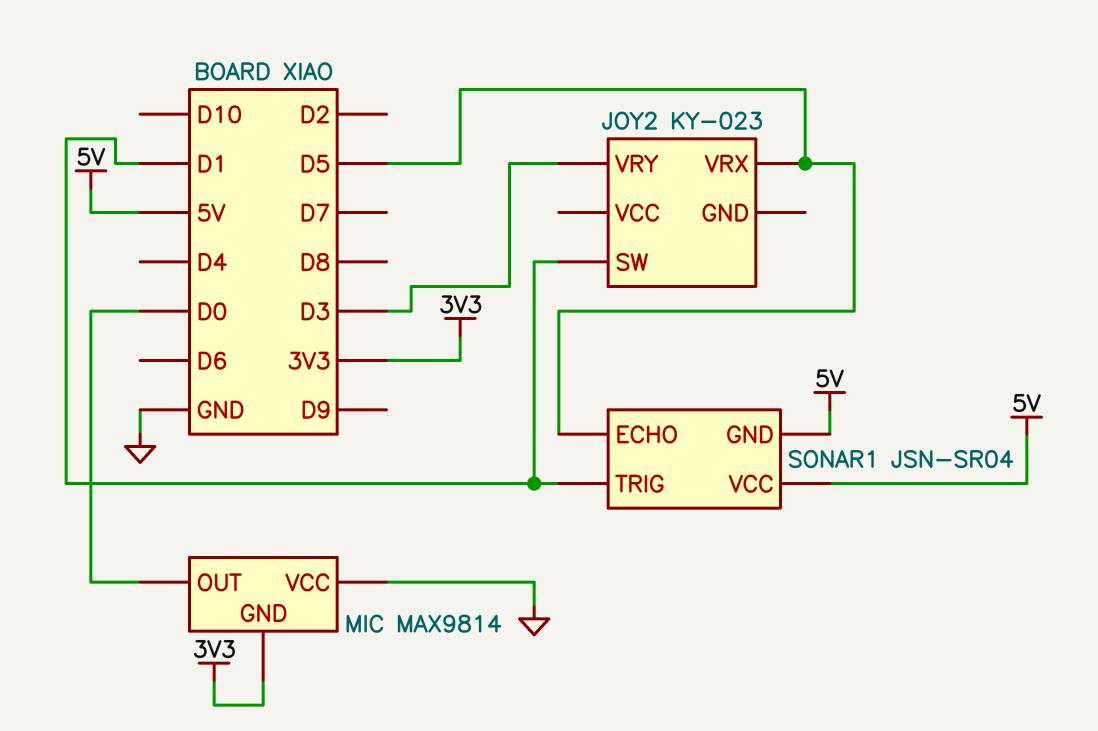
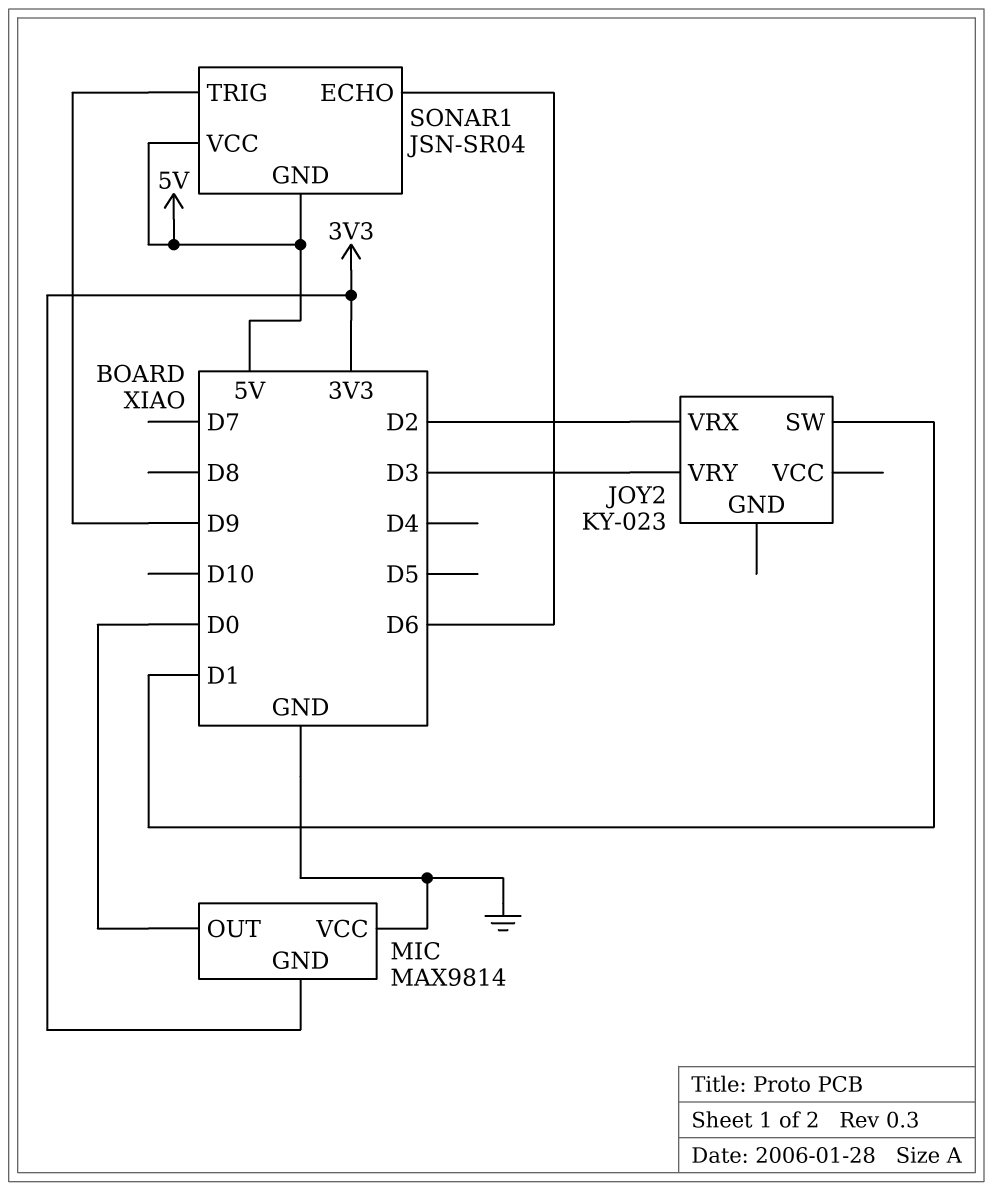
JOY2 pin VRX: D5 -> D2
SONAR1 pin ECHO: D5 -> D6
SONAR1 pin TRIG: D1 -> D9

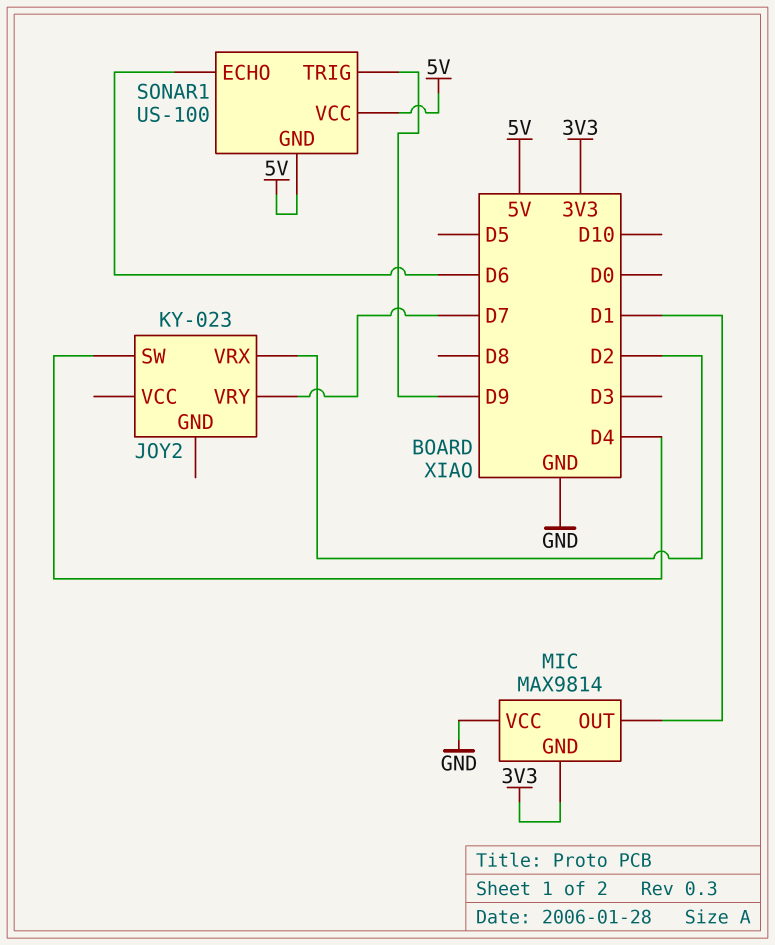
JOY2 pin SW: D1 -> D4
JOY2 pin VRY: D3 -> D7
MIC pin OUT: D0 -> D1
SONAR1: JSN-SR04 -> US-100

